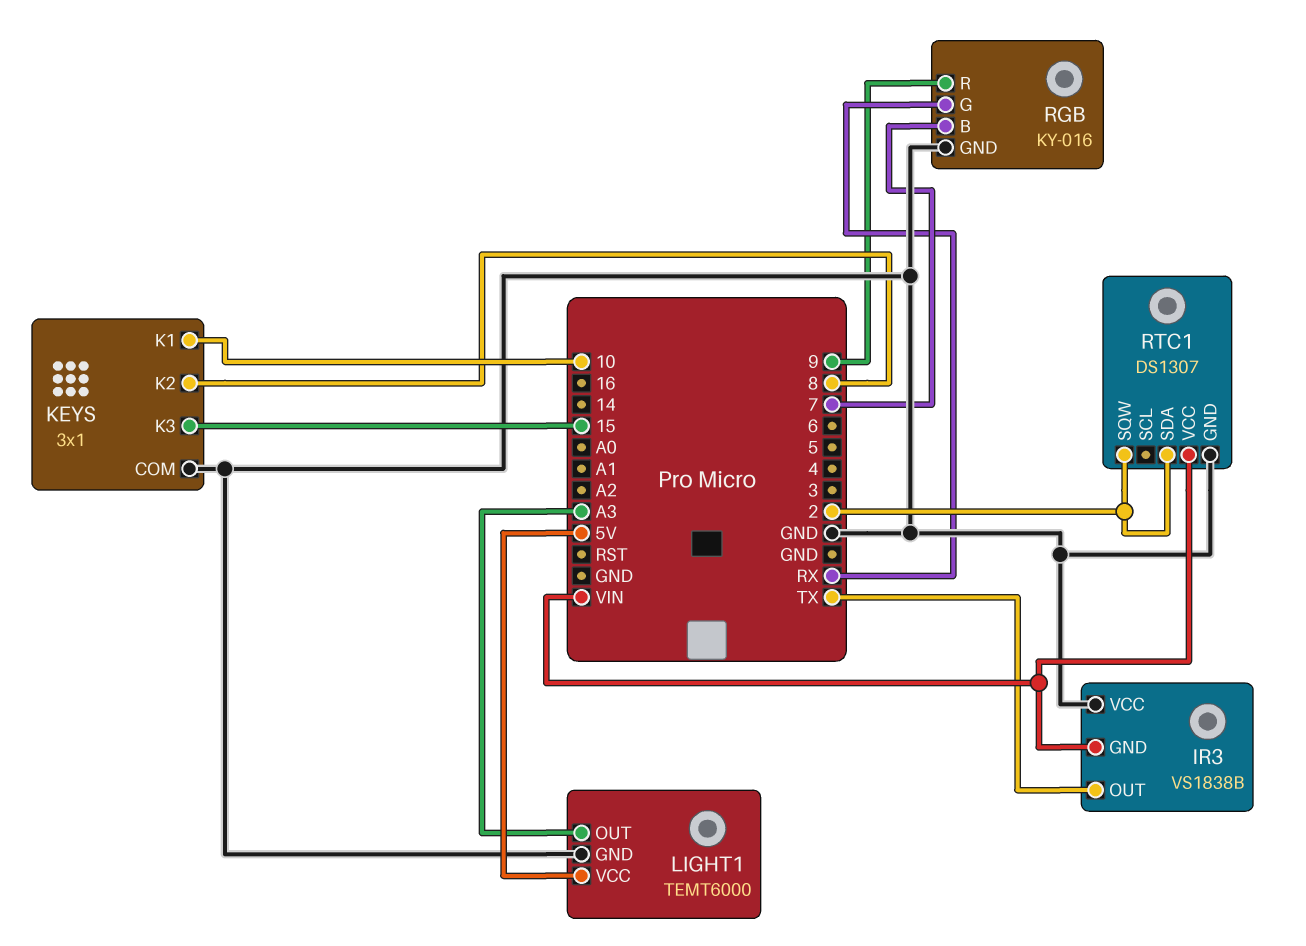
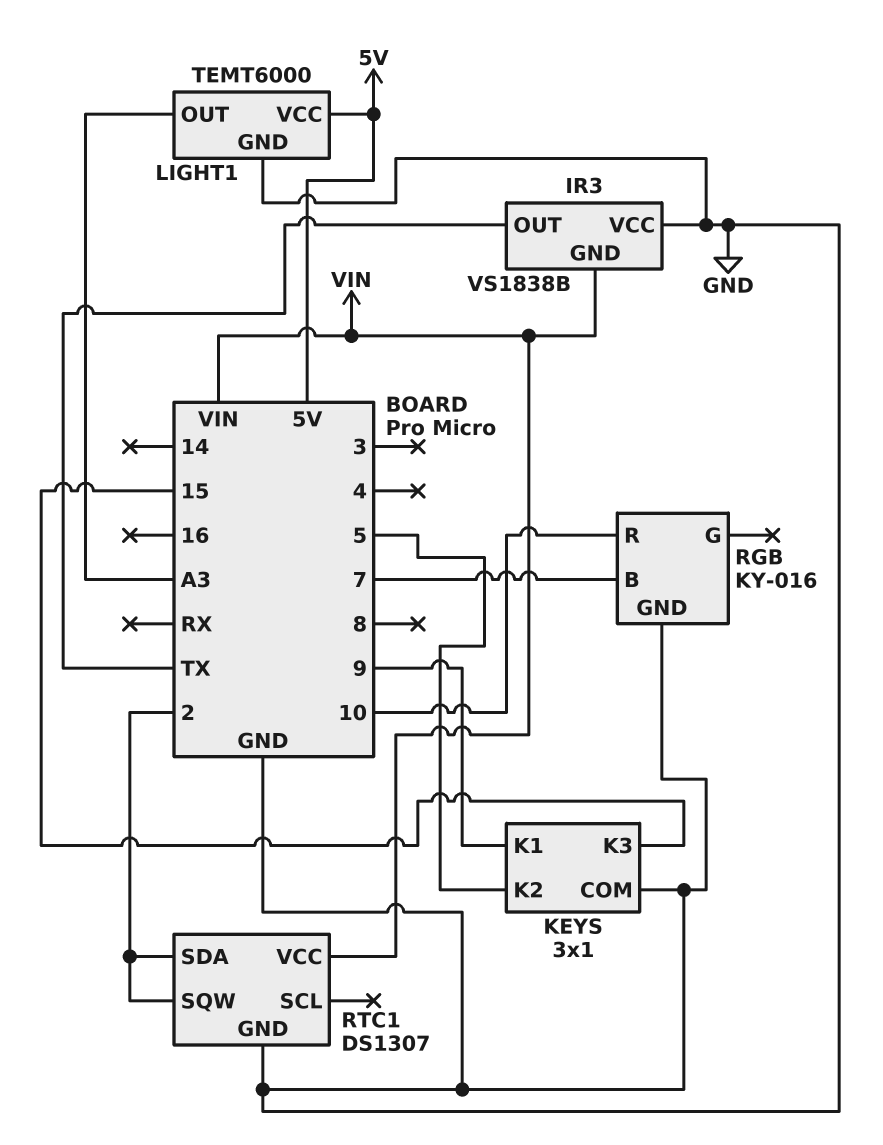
KEYS pin K1: 10 -> 9
KEYS pin K2: 8 -> 5
RGB pin G: RX -> none
RGB pin R: 9 -> 10

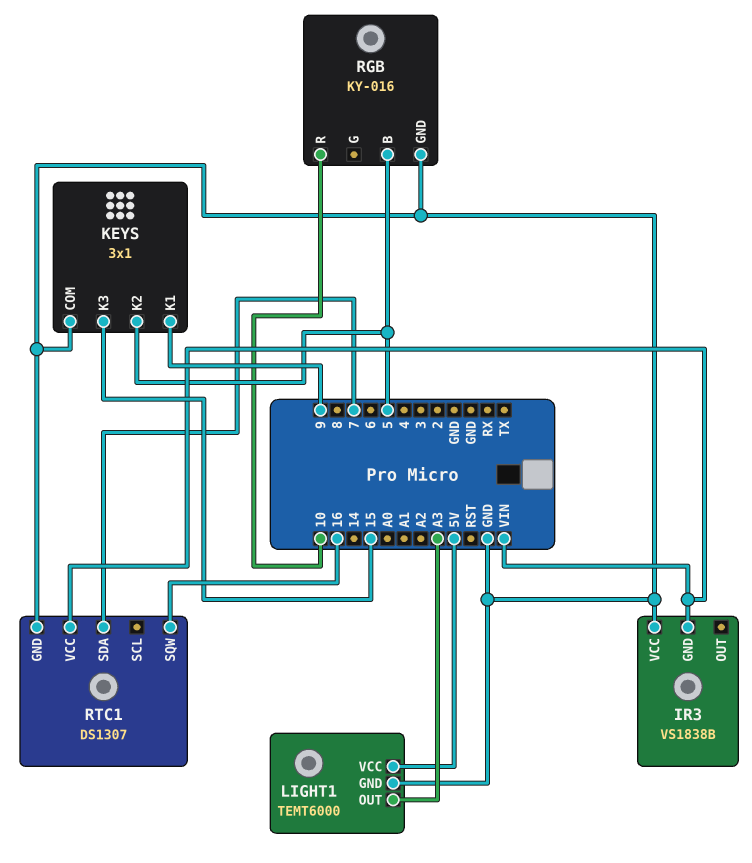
IR3 pin OUT: TX -> none
RGB pin B: 7 -> 5
RTC1 pin SDA: 2 -> 7
RTC1 pin SQW: 2 -> 16

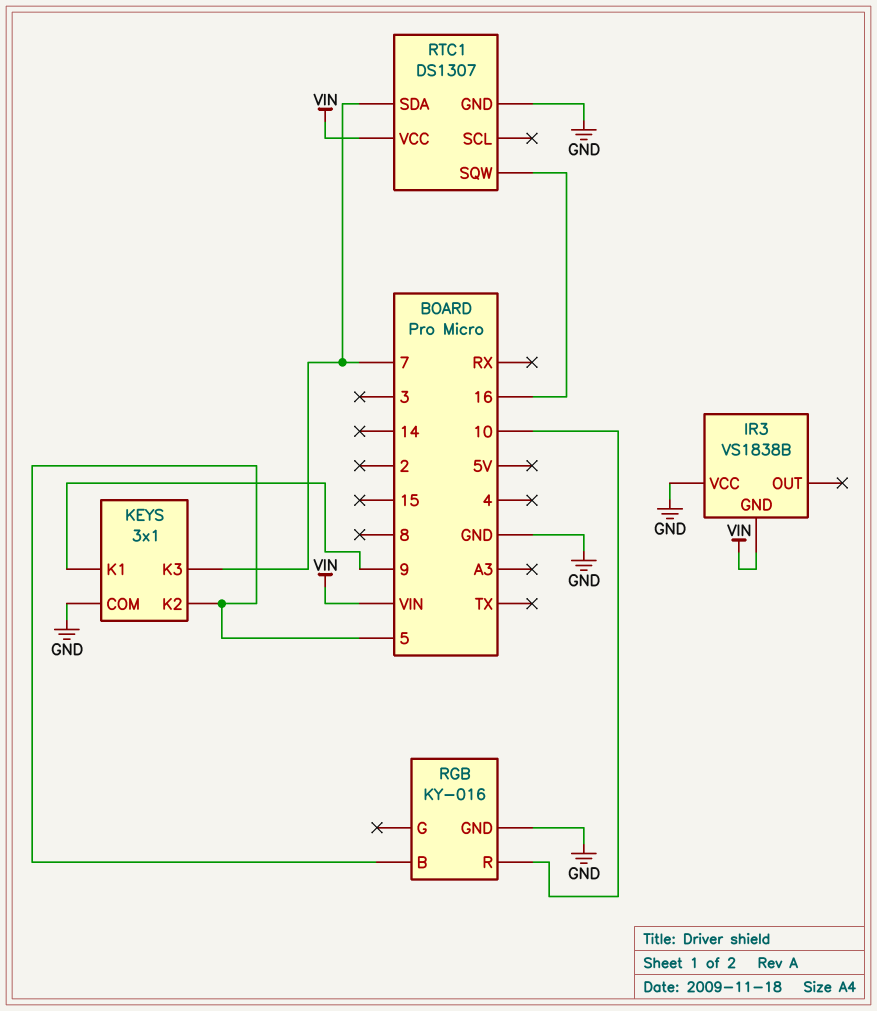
KEYS pin K3: 15 -> 7
LIGHT1: TEMT6000 -> none
LIGHT1 pin GND: GND -> none
LIGHT1 pin OUT: A3 -> none
LIGHT1 pin VCC: 5V -> none

